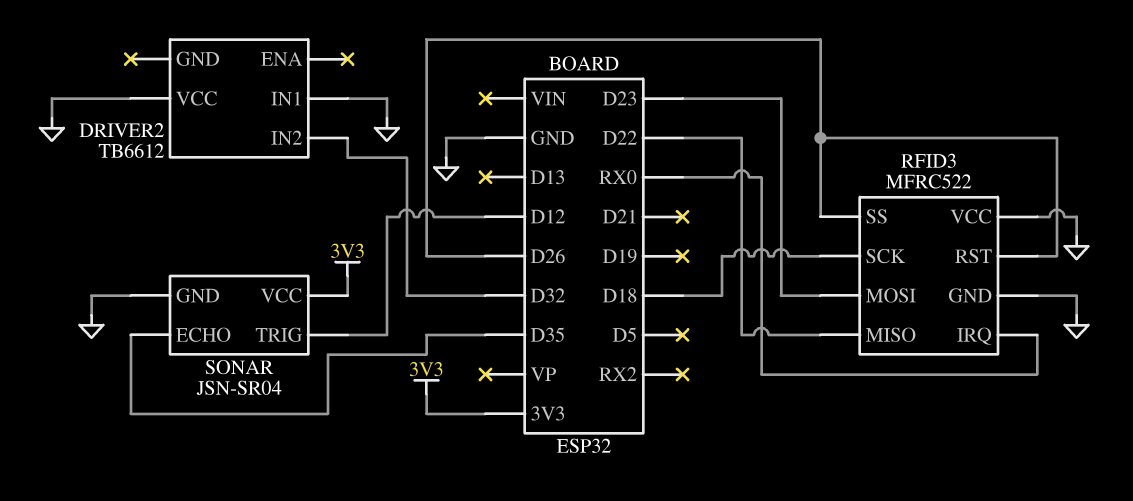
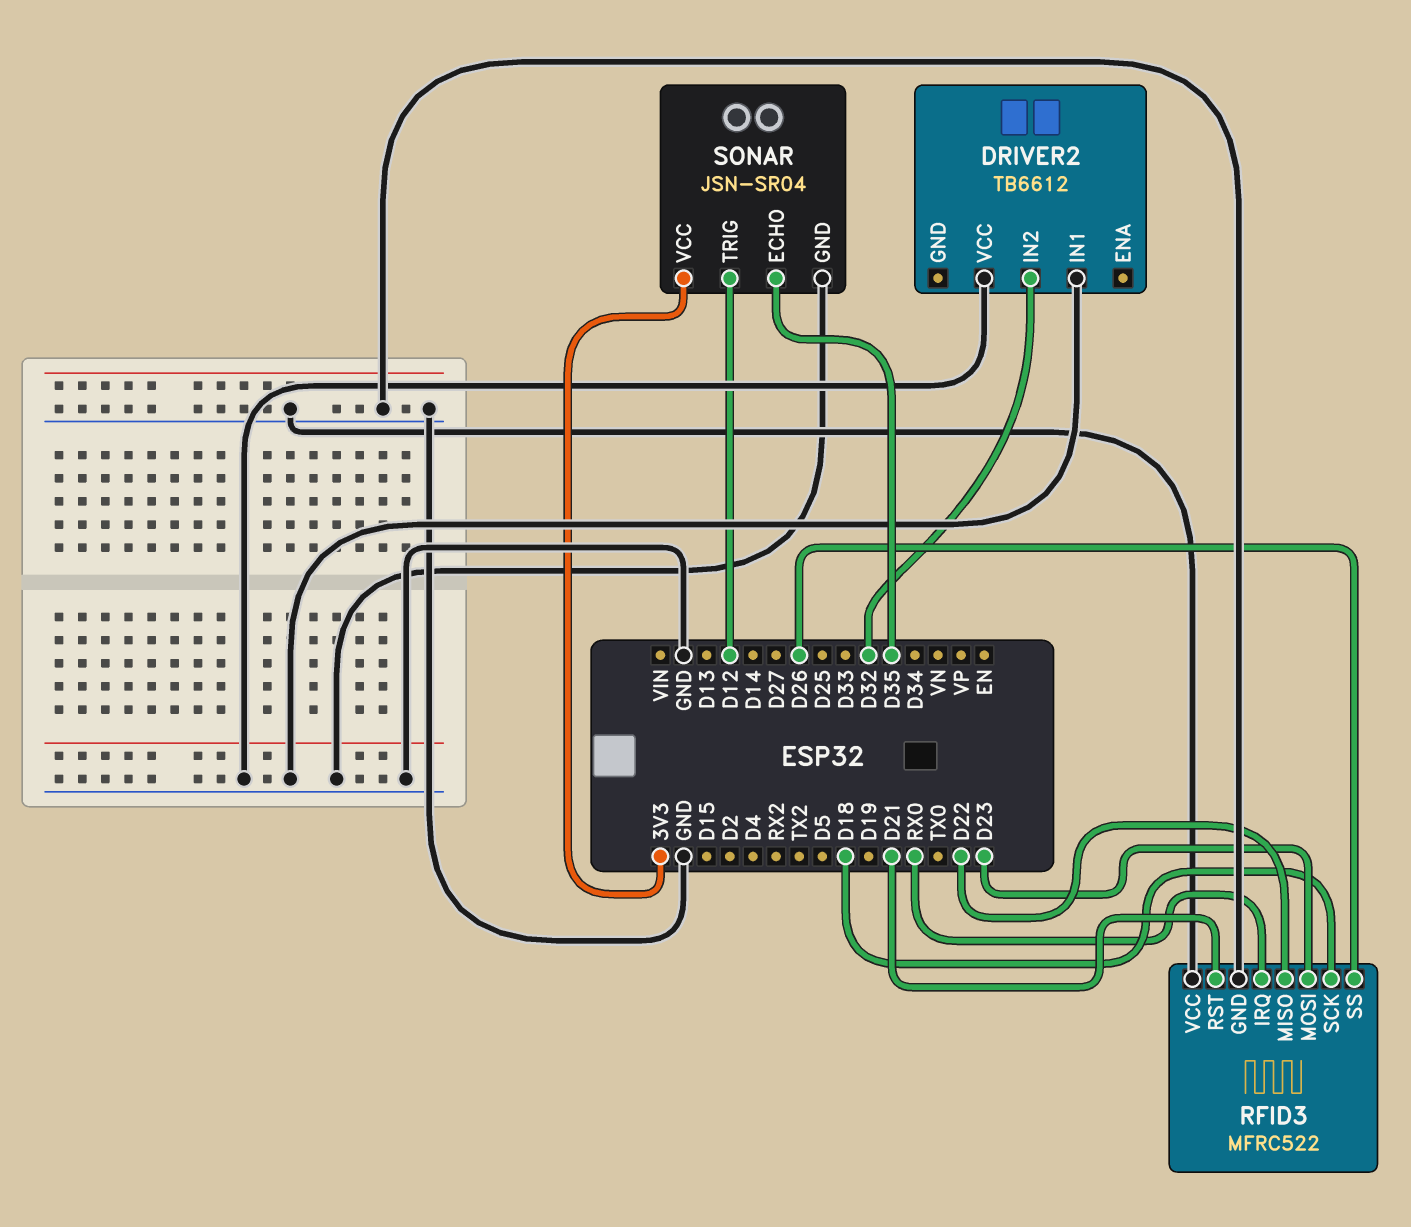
RFID3 pin RST: D26 -> D21

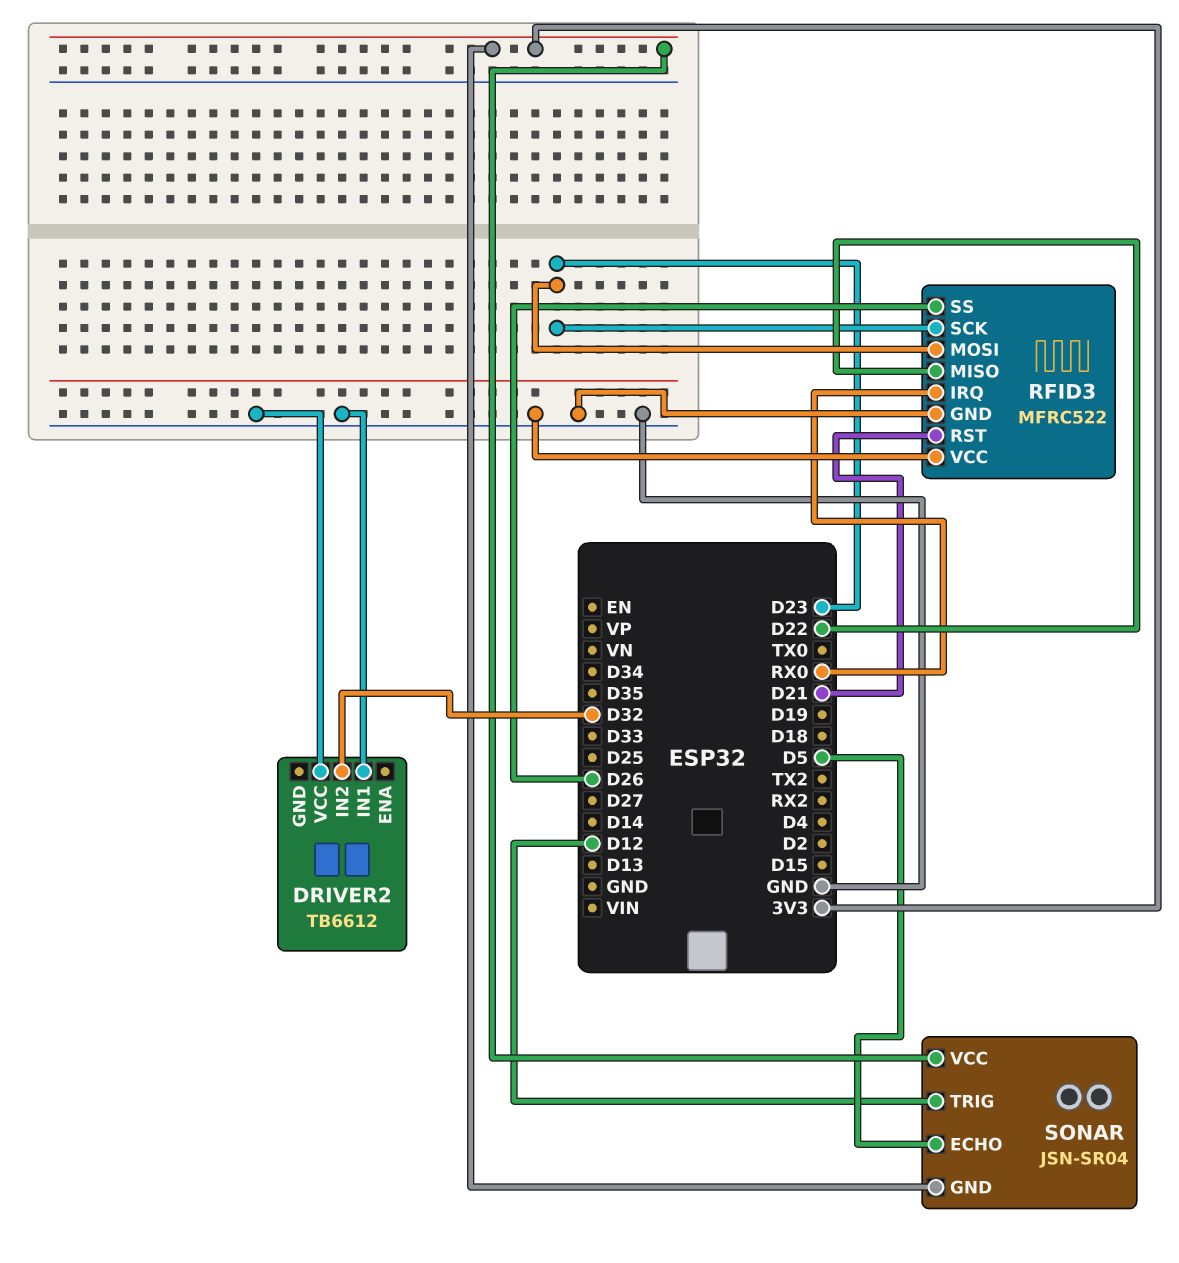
RFID3 pin SCK: D18 -> D23
SONAR pin ECHO: D35 -> D5
SONAR pin GND: GND -> 3V3

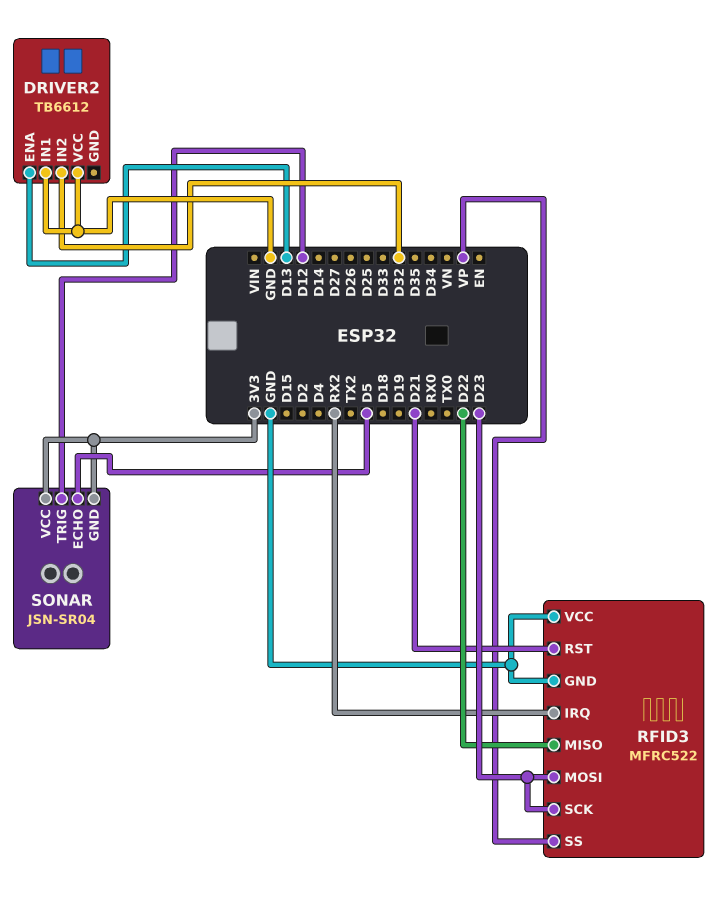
DRIVER2 pin ENA: none -> D13
RFID3 pin IRQ: RX0 -> RX2
RFID3 pin SS: D26 -> VP

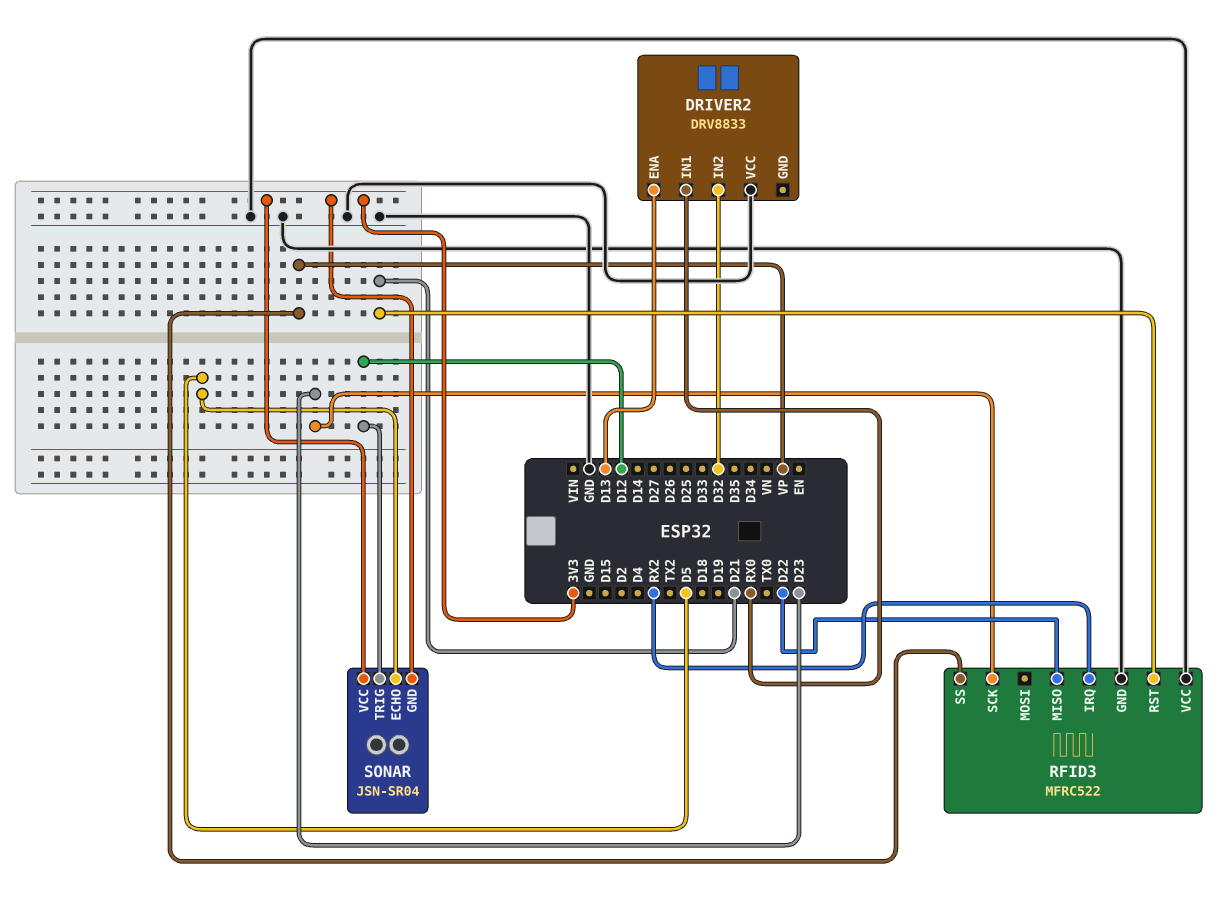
DRIVER2: TB6612 -> DRV8833
DRIVER2 pin IN1: GND -> RX0
RFID3 pin MOSI: D23 -> none

